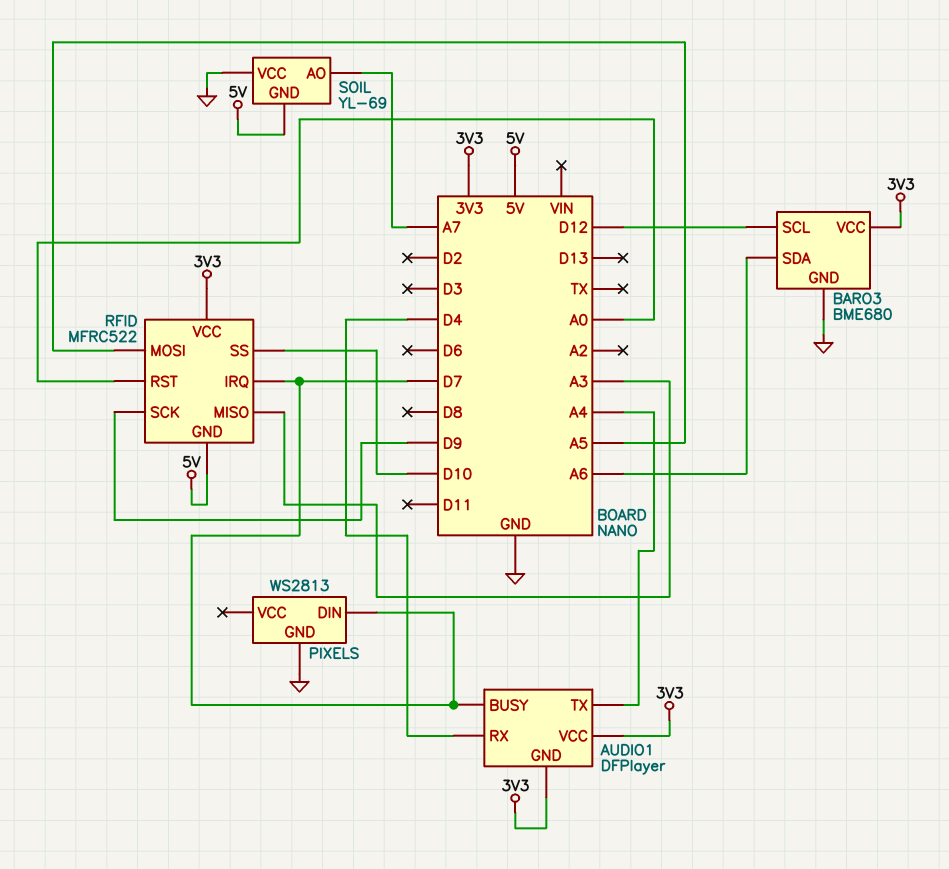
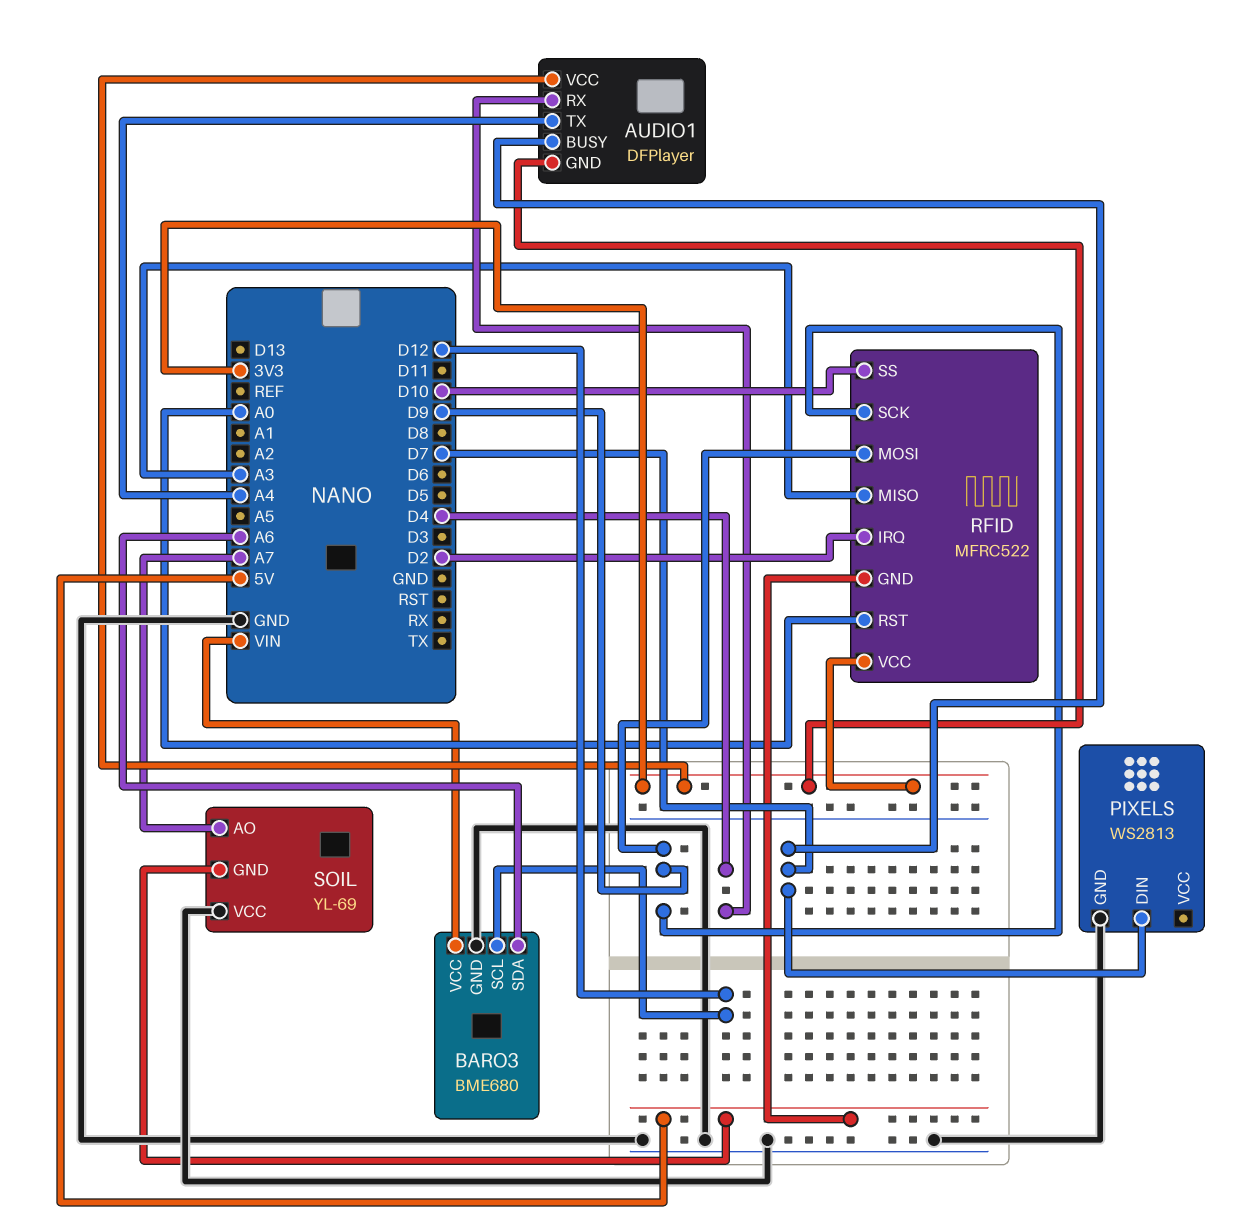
BARO3 pin VCC: 3V3 -> VIN
RFID pin IRQ: D7 -> D2
RFID pin MOSI: A5 -> D9

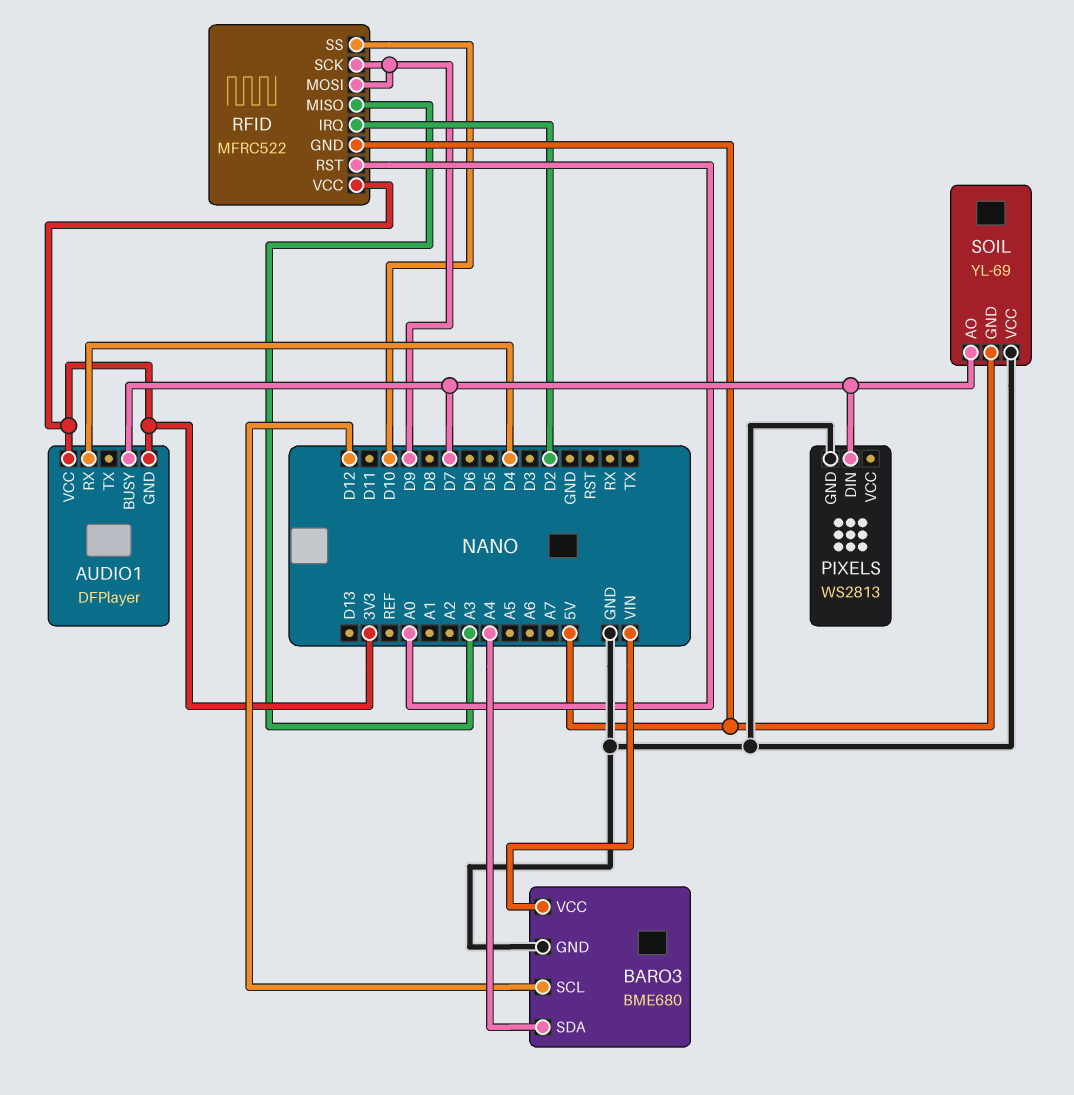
AUDIO1 pin TX: A4 -> none
BARO3 pin SDA: A6 -> A4
SOIL pin AO: A7 -> D7

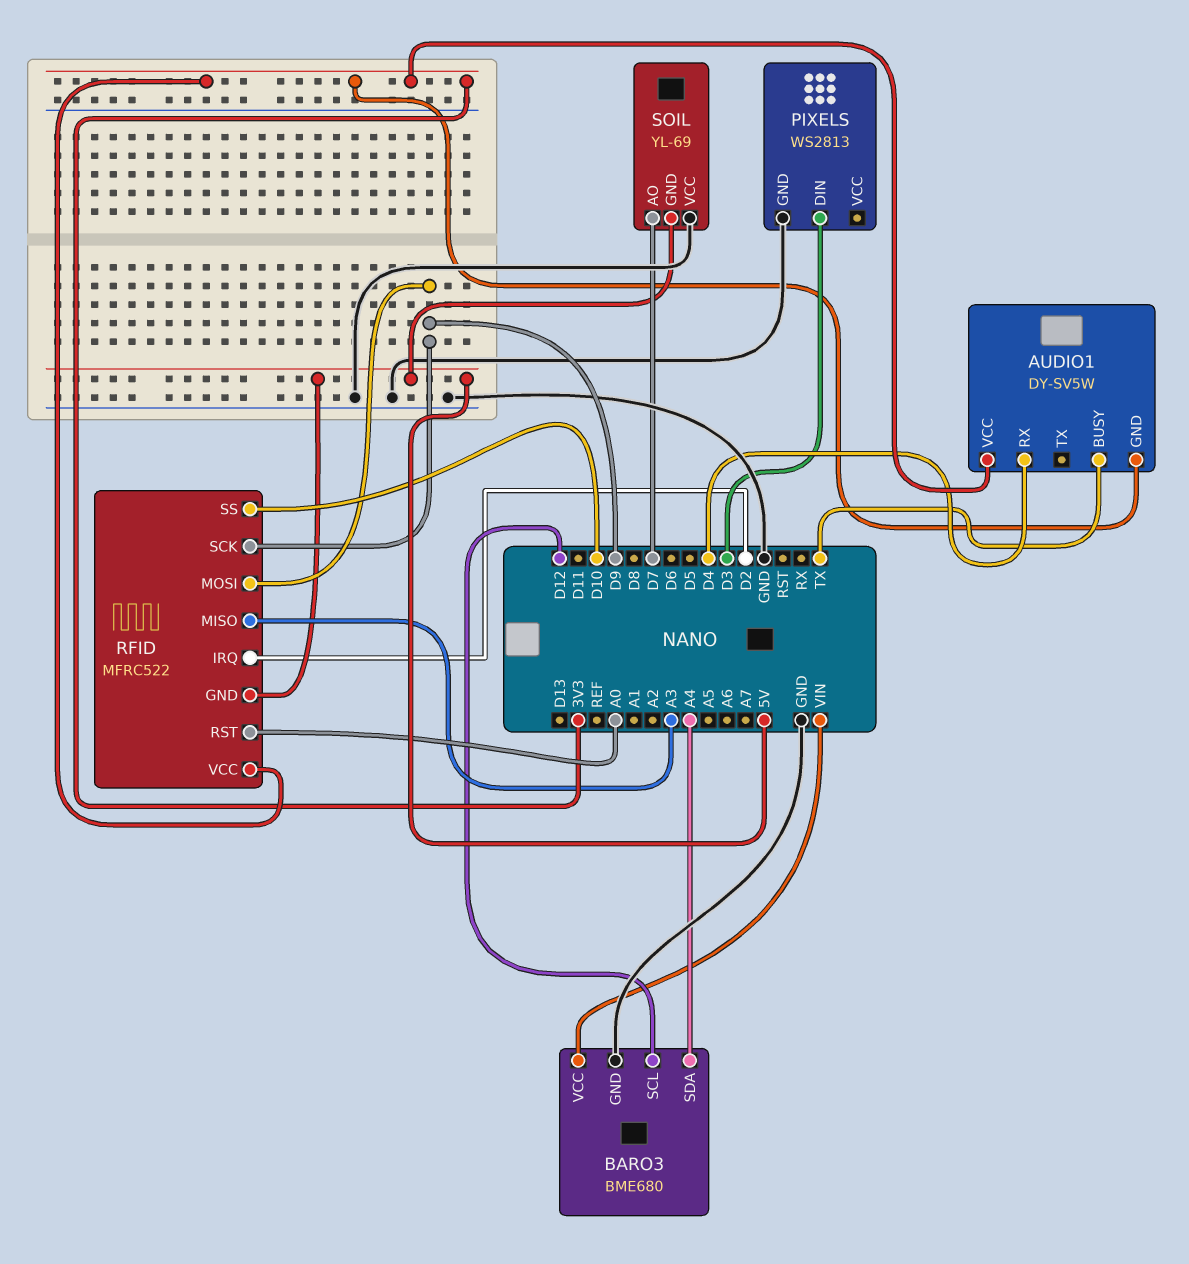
AUDIO1: DFPlayer -> DY-SV5W
AUDIO1 pin BUSY: D7 -> TX
PIXELS pin DIN: D7 -> D3

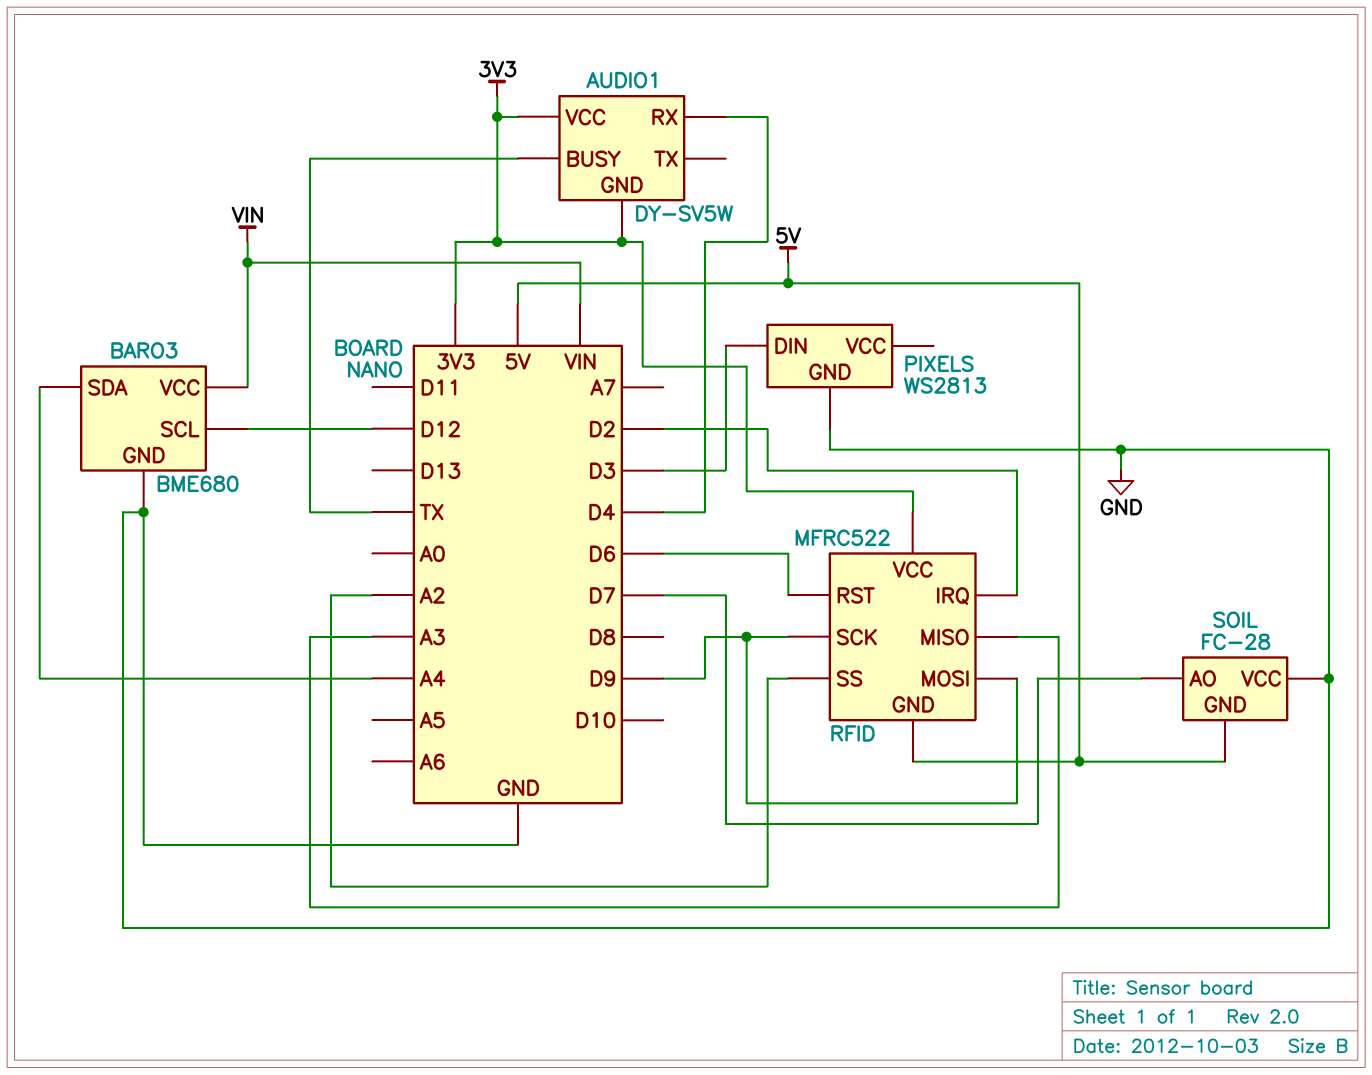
RFID pin RST: A0 -> D6
RFID pin SS: D10 -> A2
SOIL: YL-69 -> FC-28

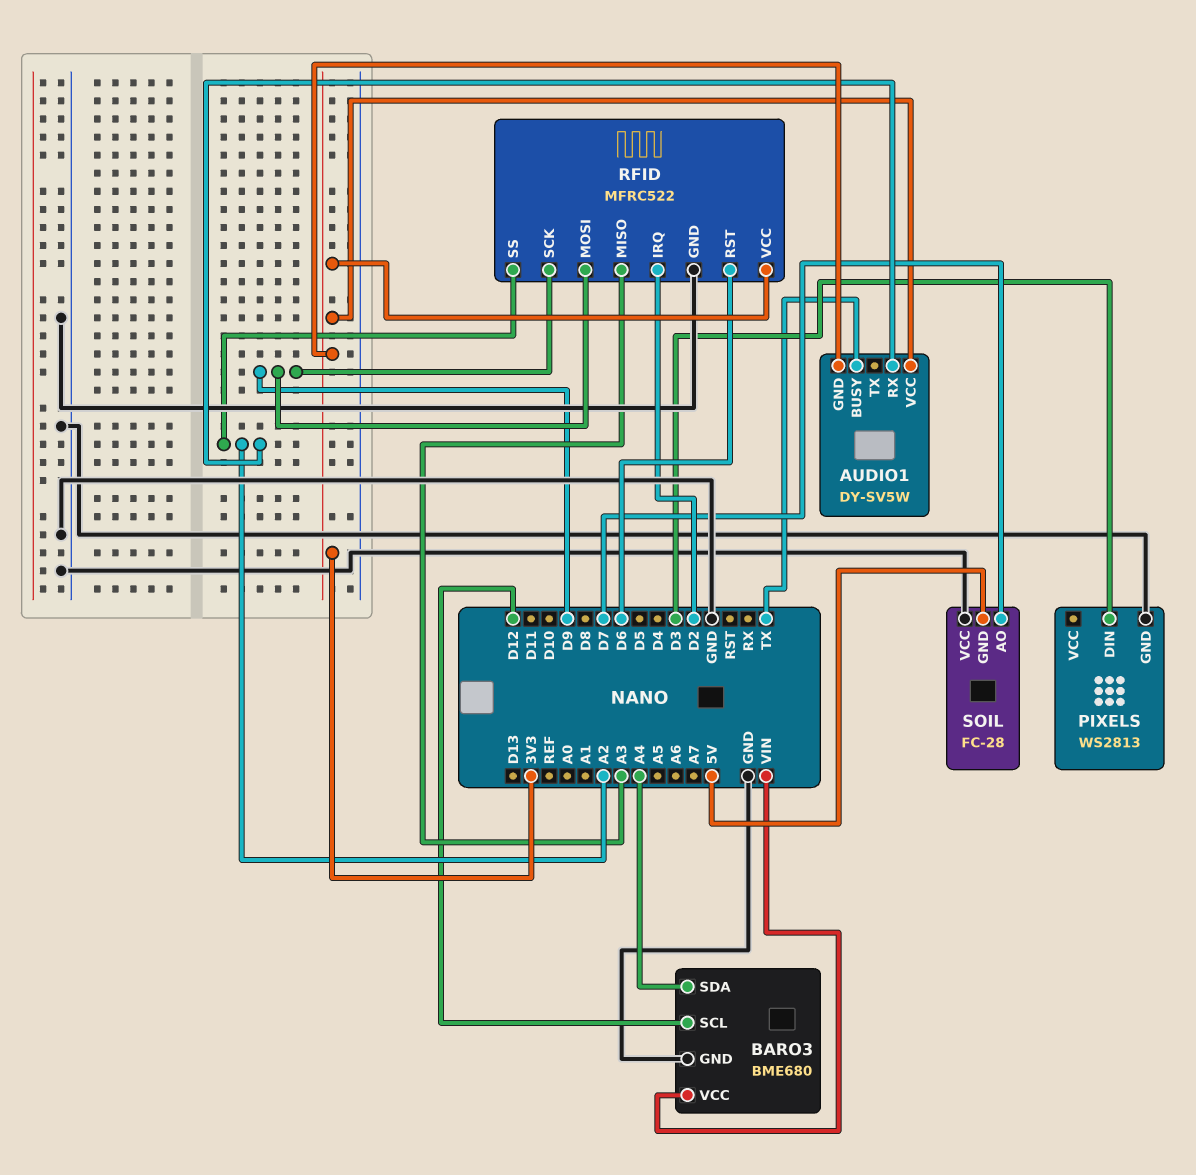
AUDIO1 pin RX: D4 -> A2
RFID pin GND: 5V -> GND

